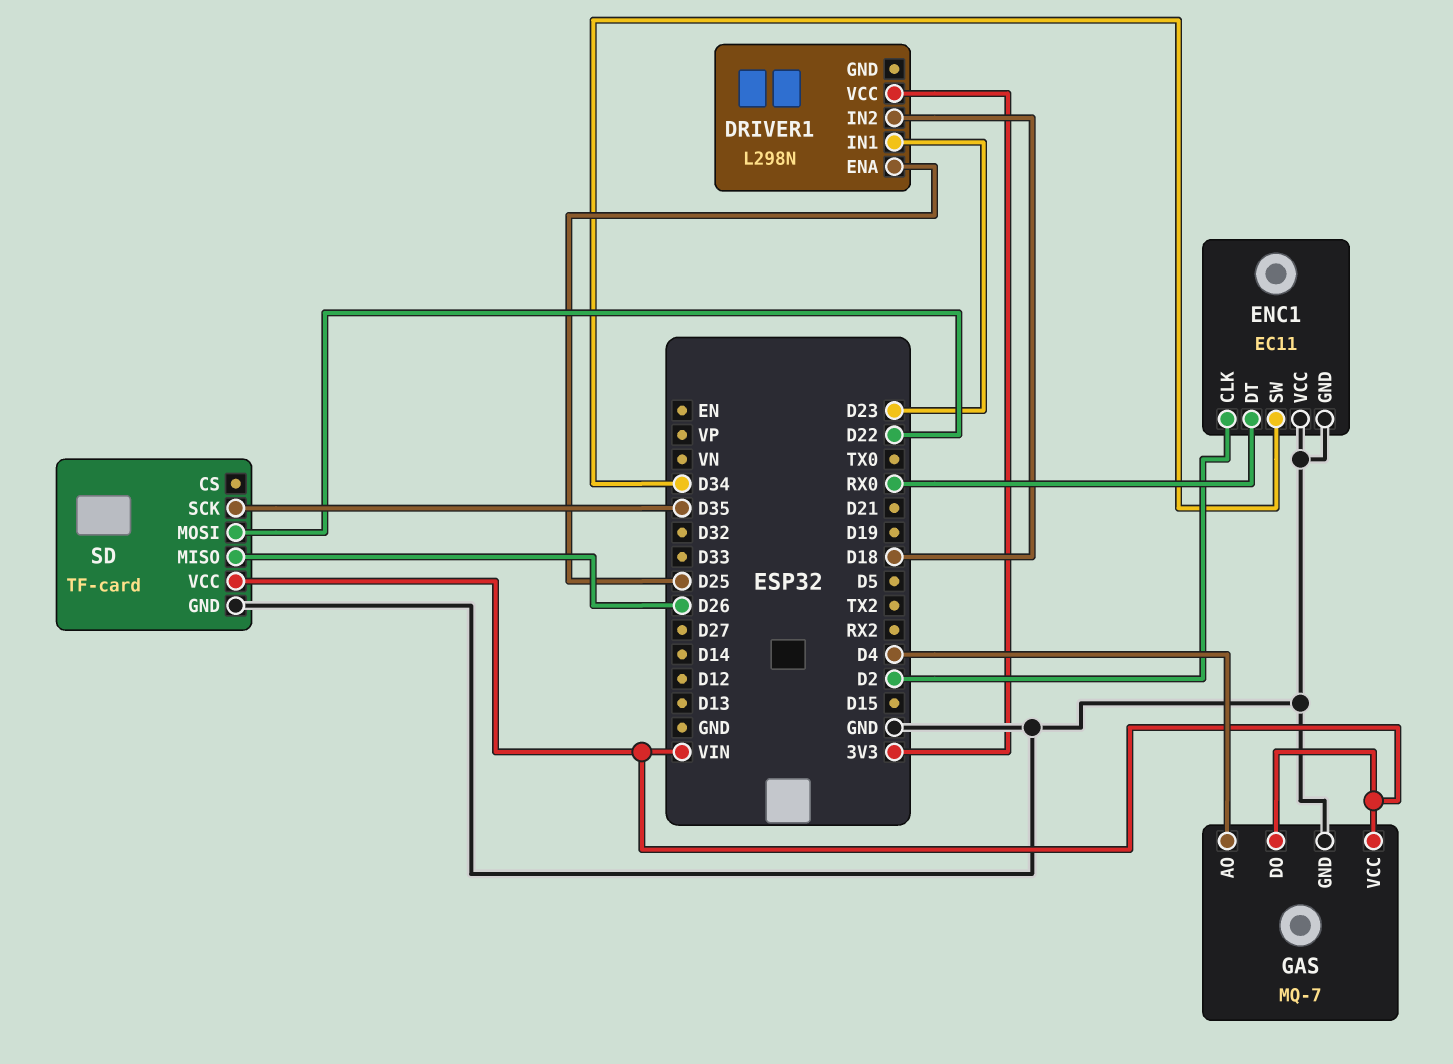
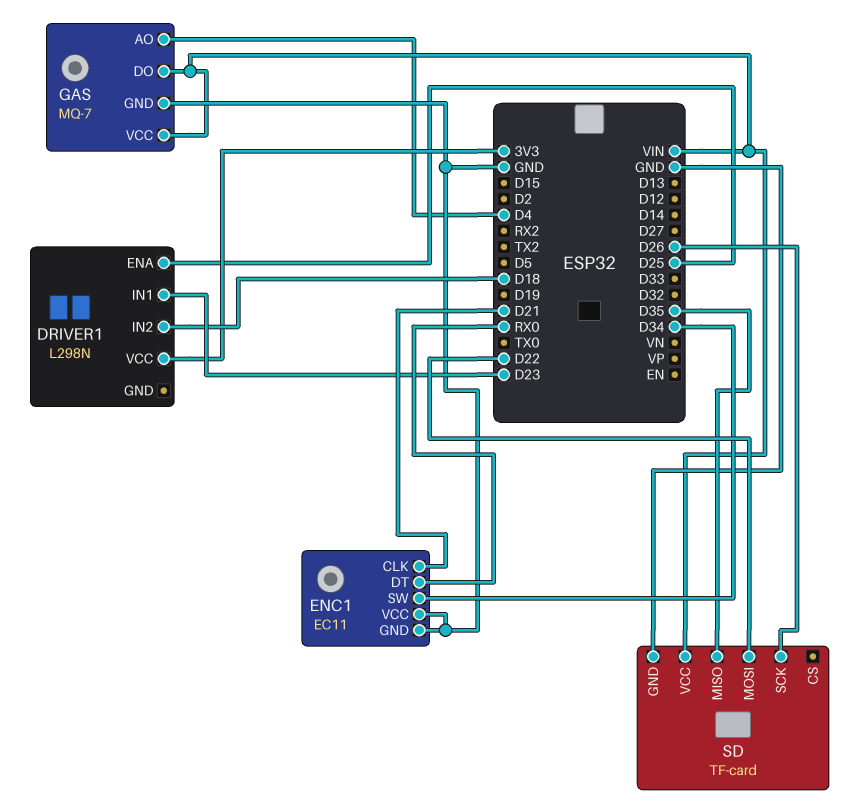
ENC1 pin CLK: D2 -> D21
SD pin MISO: D26 -> D35
SD pin SCK: D35 -> D26

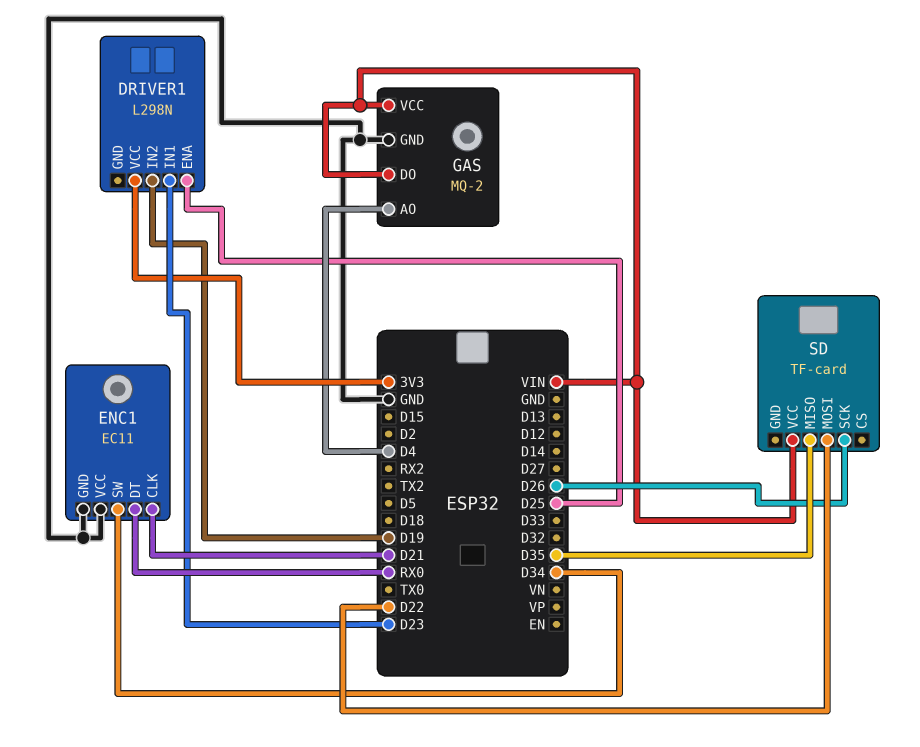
DRIVER1 pin IN2: D18 -> D19
GAS: MQ-7 -> MQ-2
SD pin GND: GND -> none

